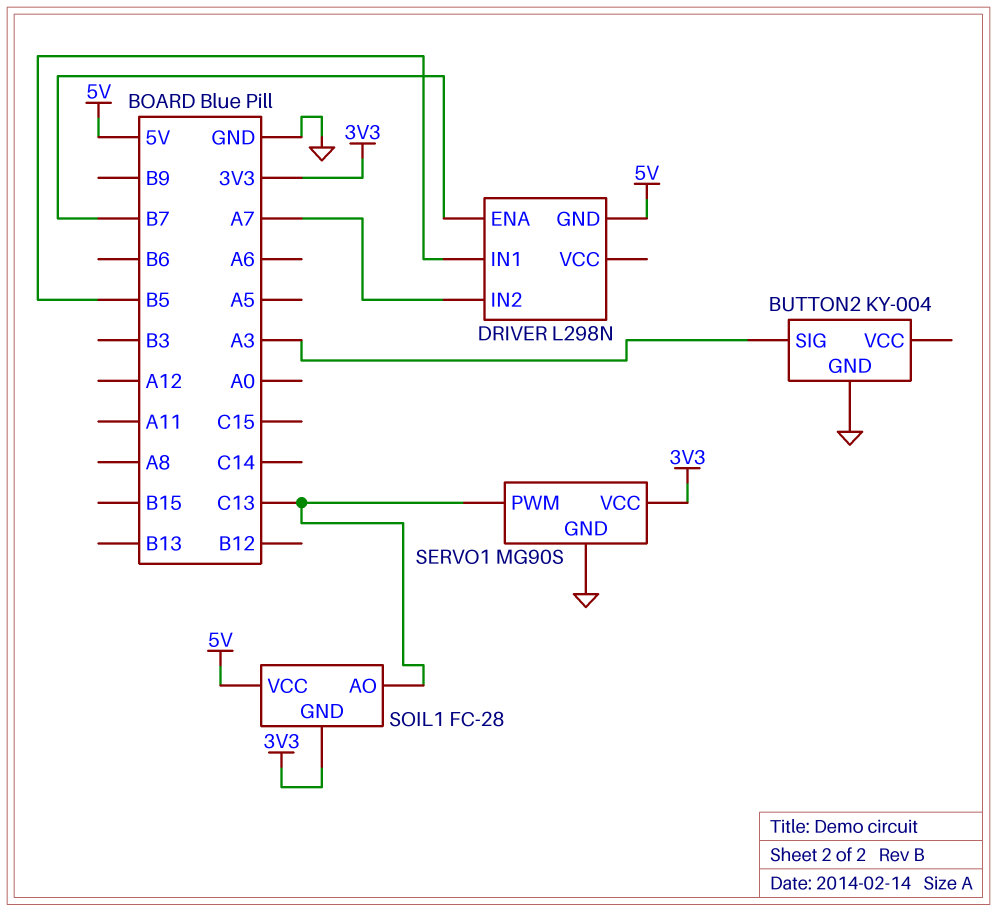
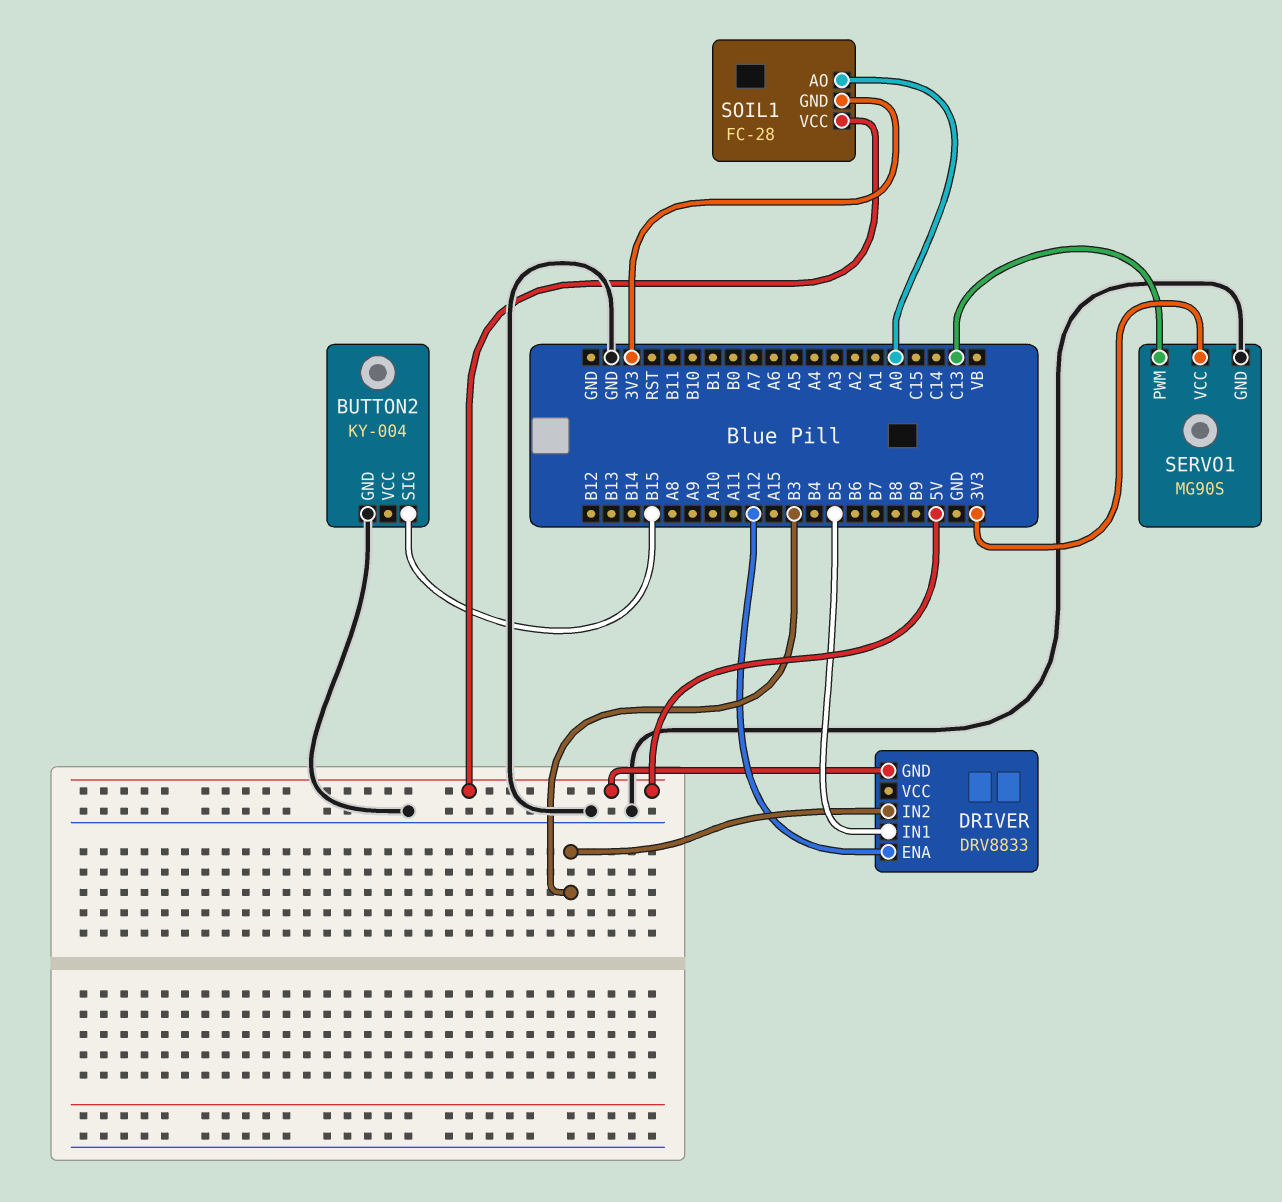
BUTTON2 pin SIG: A3 -> B15
DRIVER: L298N -> DRV8833
DRIVER pin ENA: B7 -> A12
DRIVER pin IN2: A7 -> B3
SOIL1 pin AO: C13 -> A0

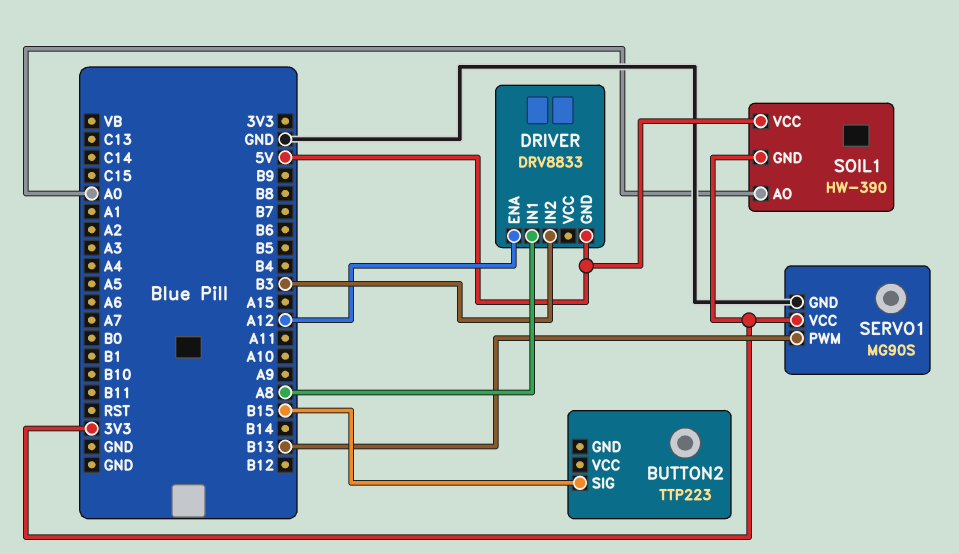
BUTTON2: KY-004 -> TTP223
BUTTON2 pin GND: GND -> none
DRIVER pin IN1: B5 -> A8
SERVO1 pin PWM: C13 -> B13
SOIL1: FC-28 -> HW-390

